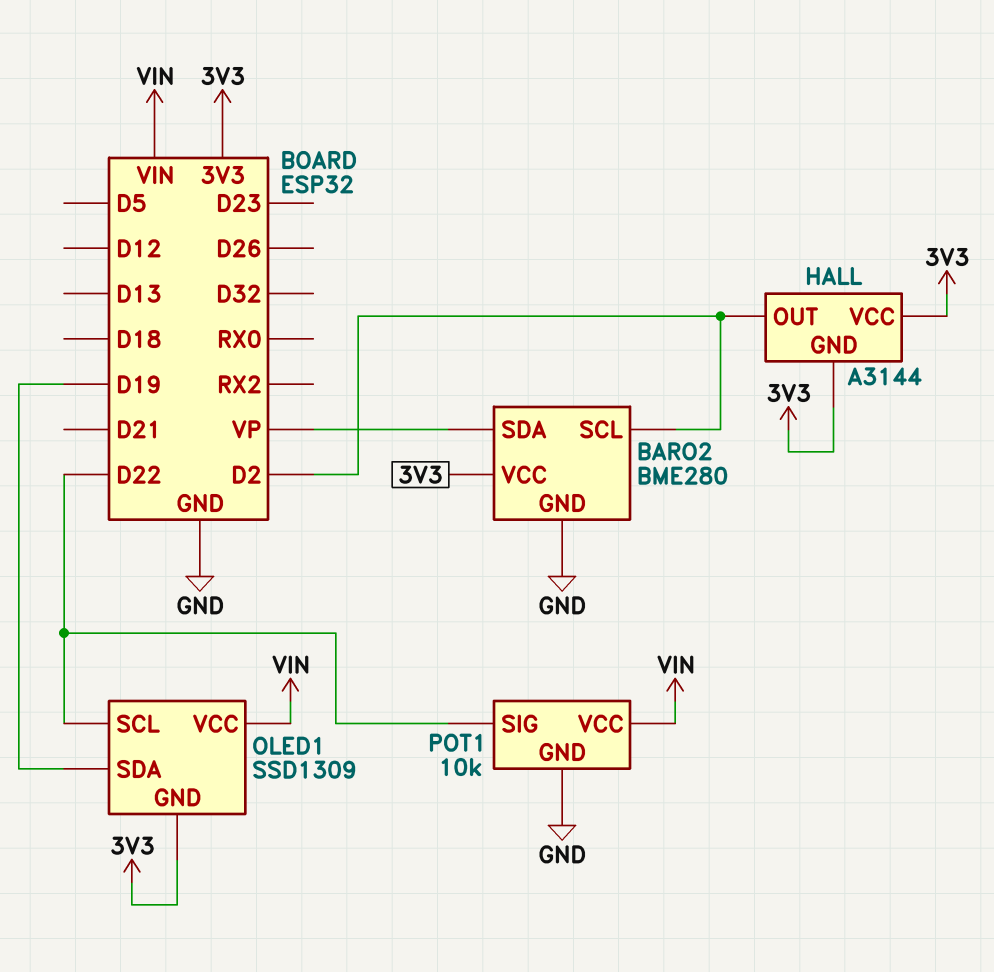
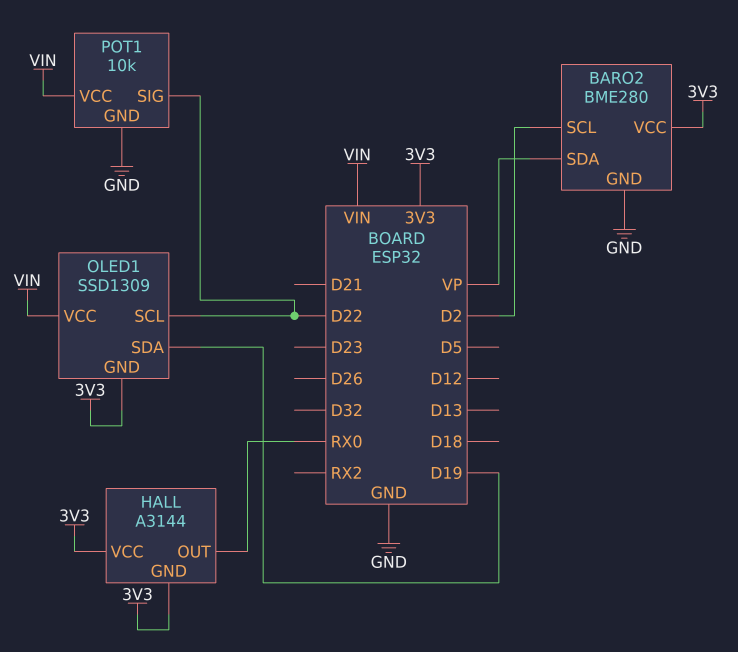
HALL pin OUT: D2 -> RX0

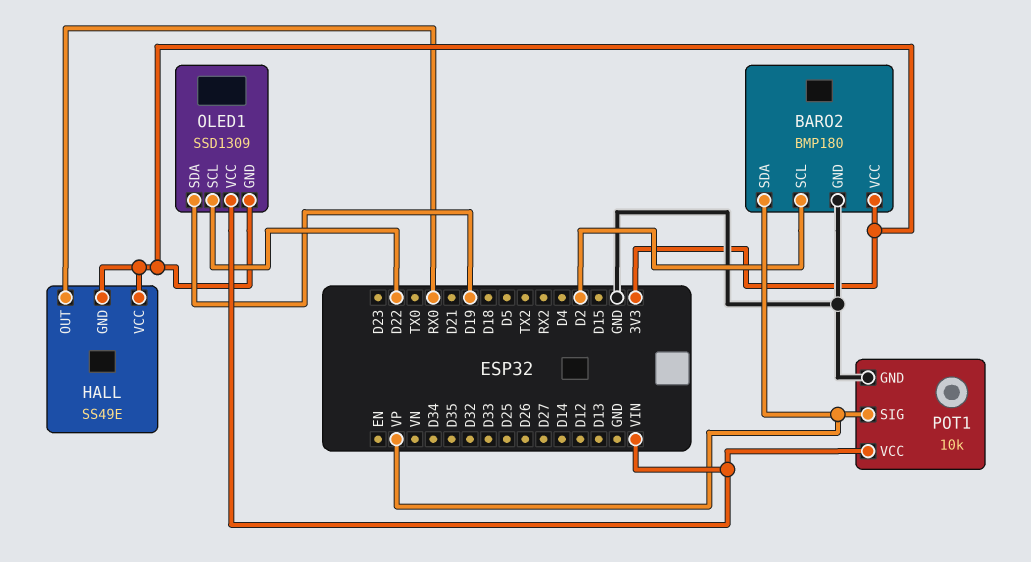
BARO2: BME280 -> BMP180
HALL: A3144 -> SS49E
POT1 pin SIG: D22 -> VP

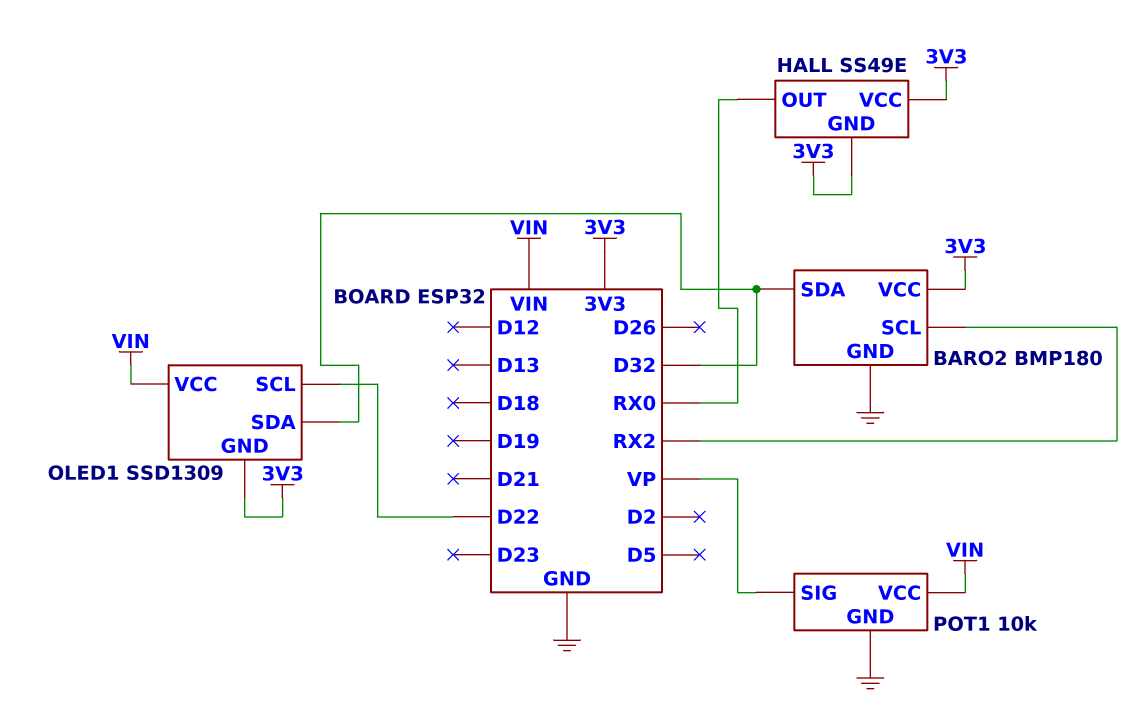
BARO2 pin SCL: D2 -> RX2
BARO2 pin SDA: VP -> D32
OLED1 pin SDA: D19 -> D32

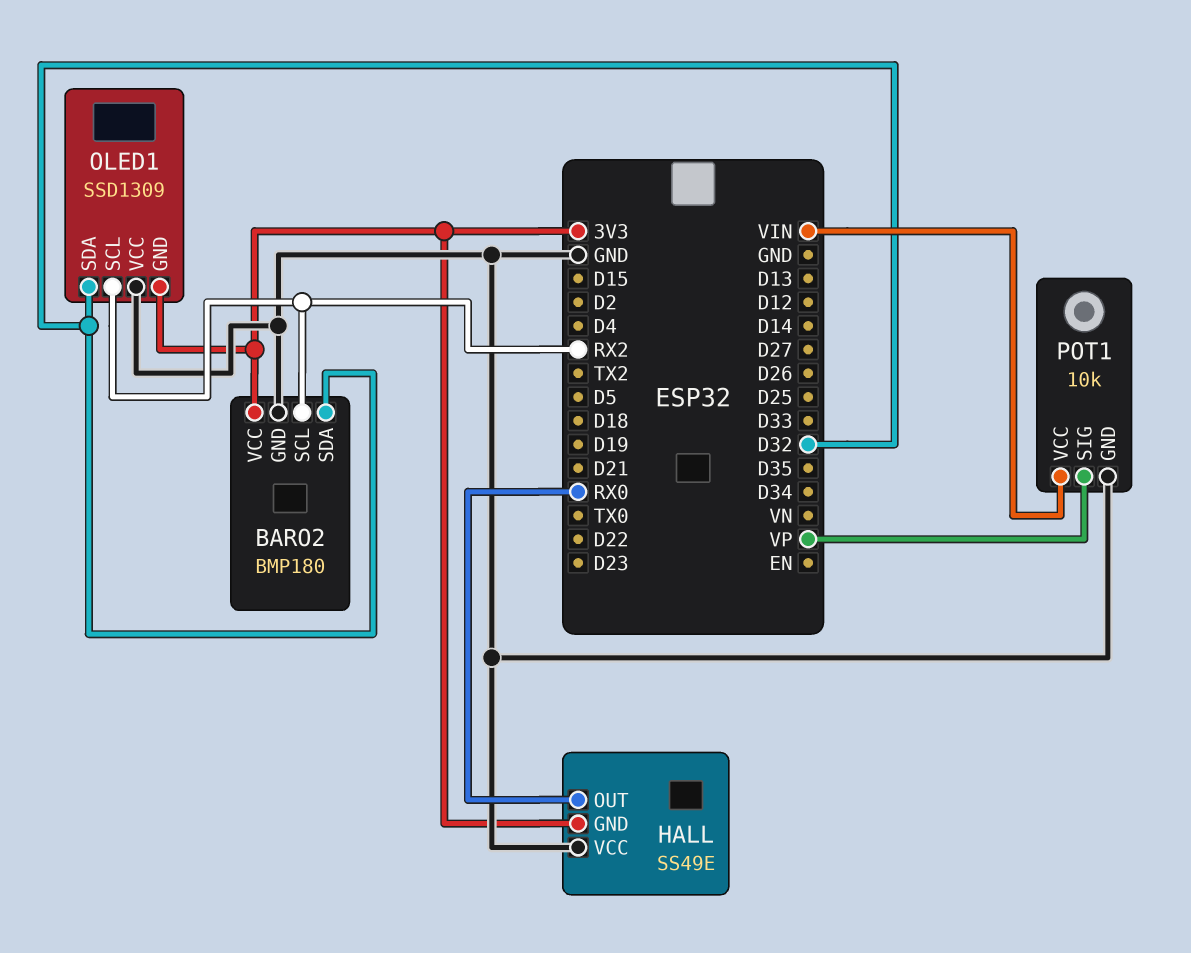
HALL pin VCC: 3V3 -> GND
OLED1 pin SCL: D22 -> RX2
OLED1 pin VCC: VIN -> GND

